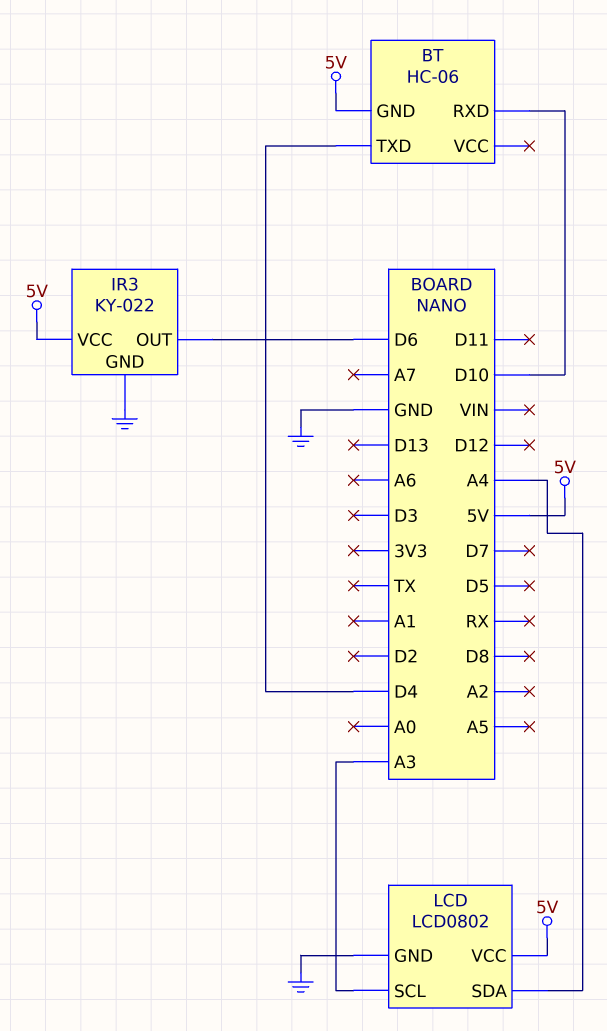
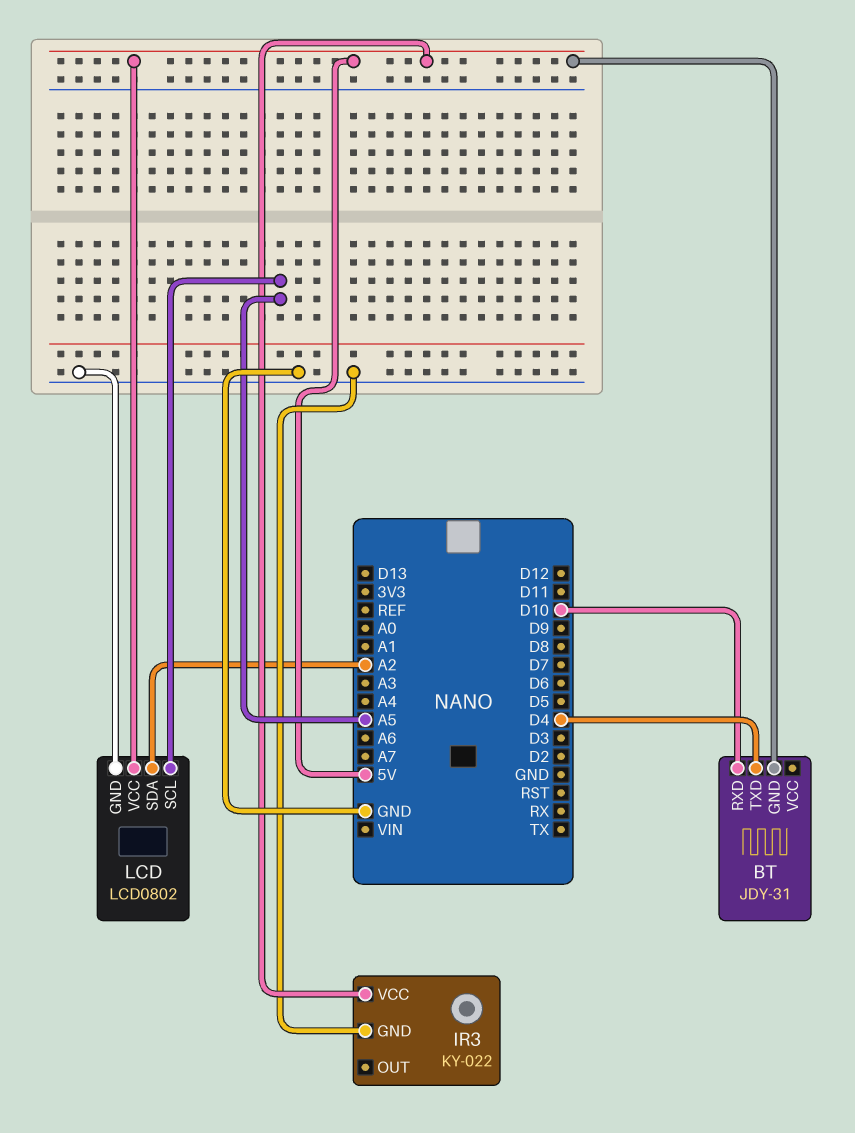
BT: HC-06 -> JDY-31
IR3 pin OUT: D6 -> none
LCD pin SCL: A3 -> A5
LCD pin SDA: A4 -> A2

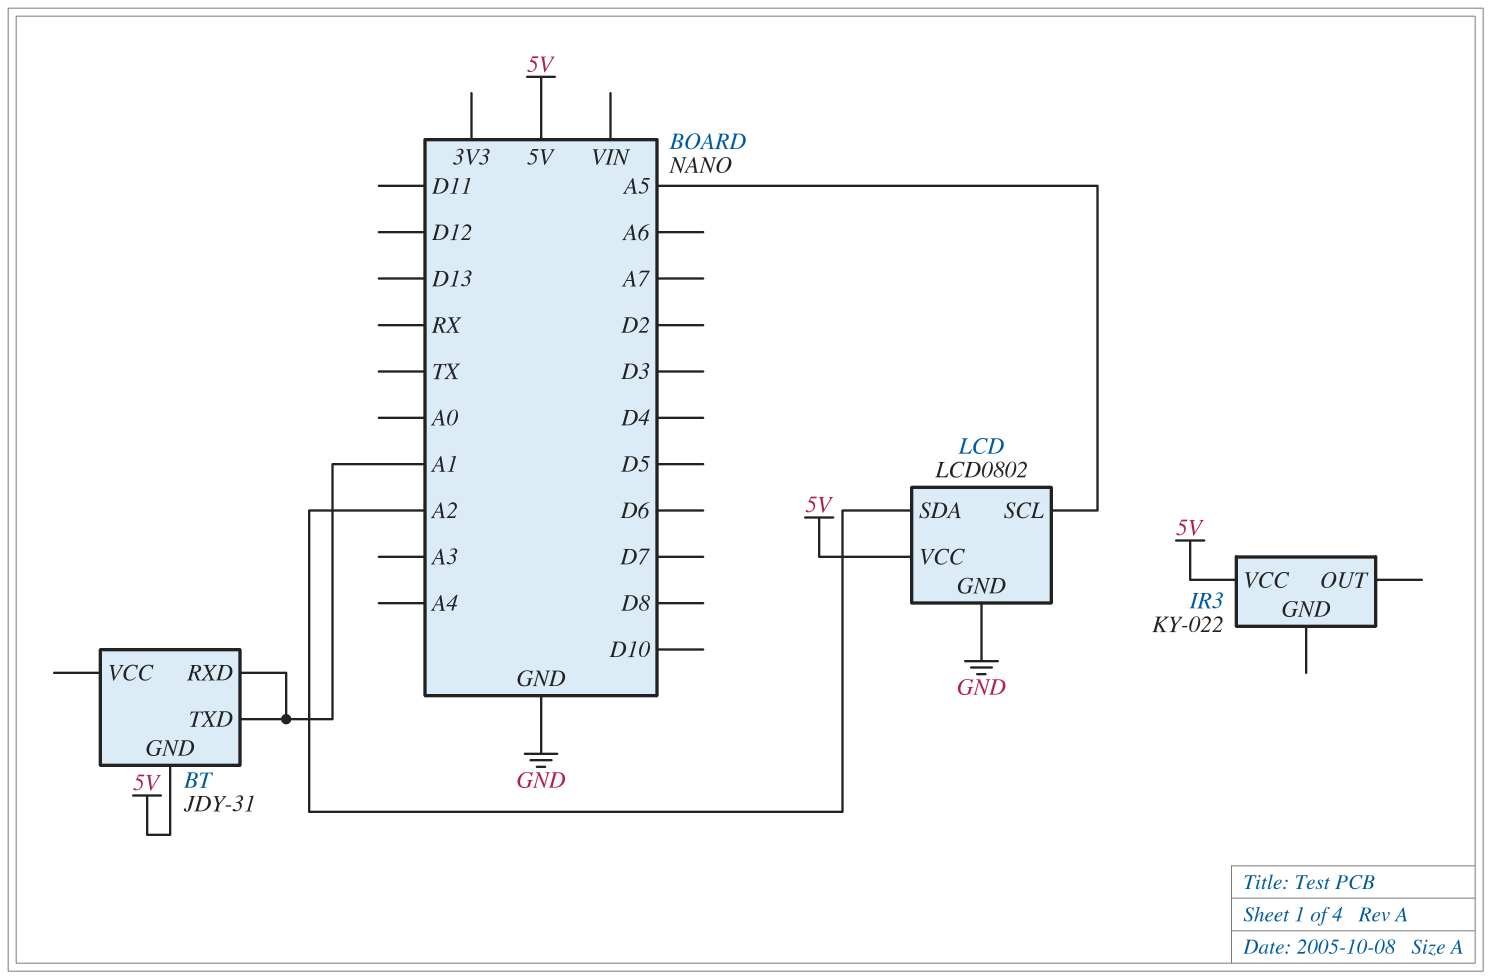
BT pin RXD: D10 -> A1
BT pin TXD: D4 -> A1
IR3 pin GND: GND -> none

